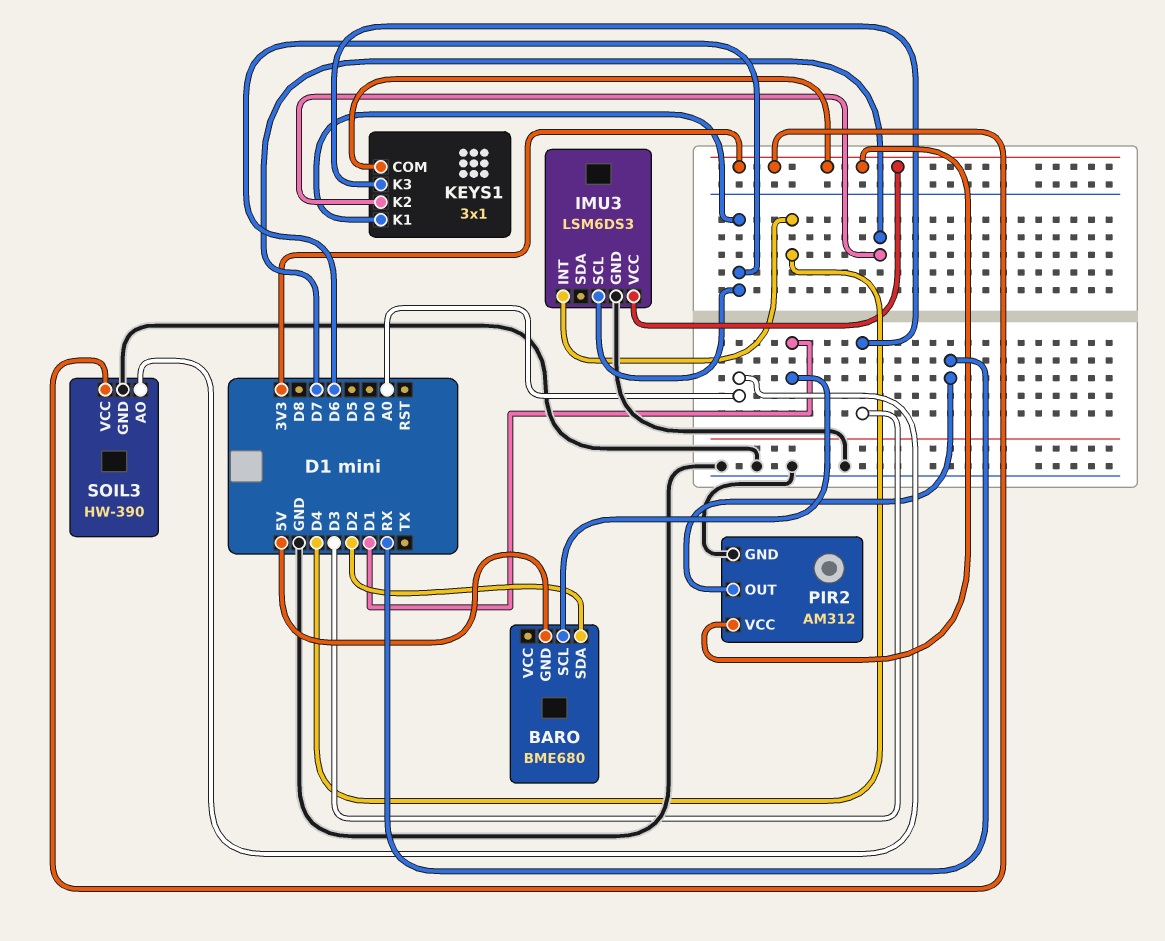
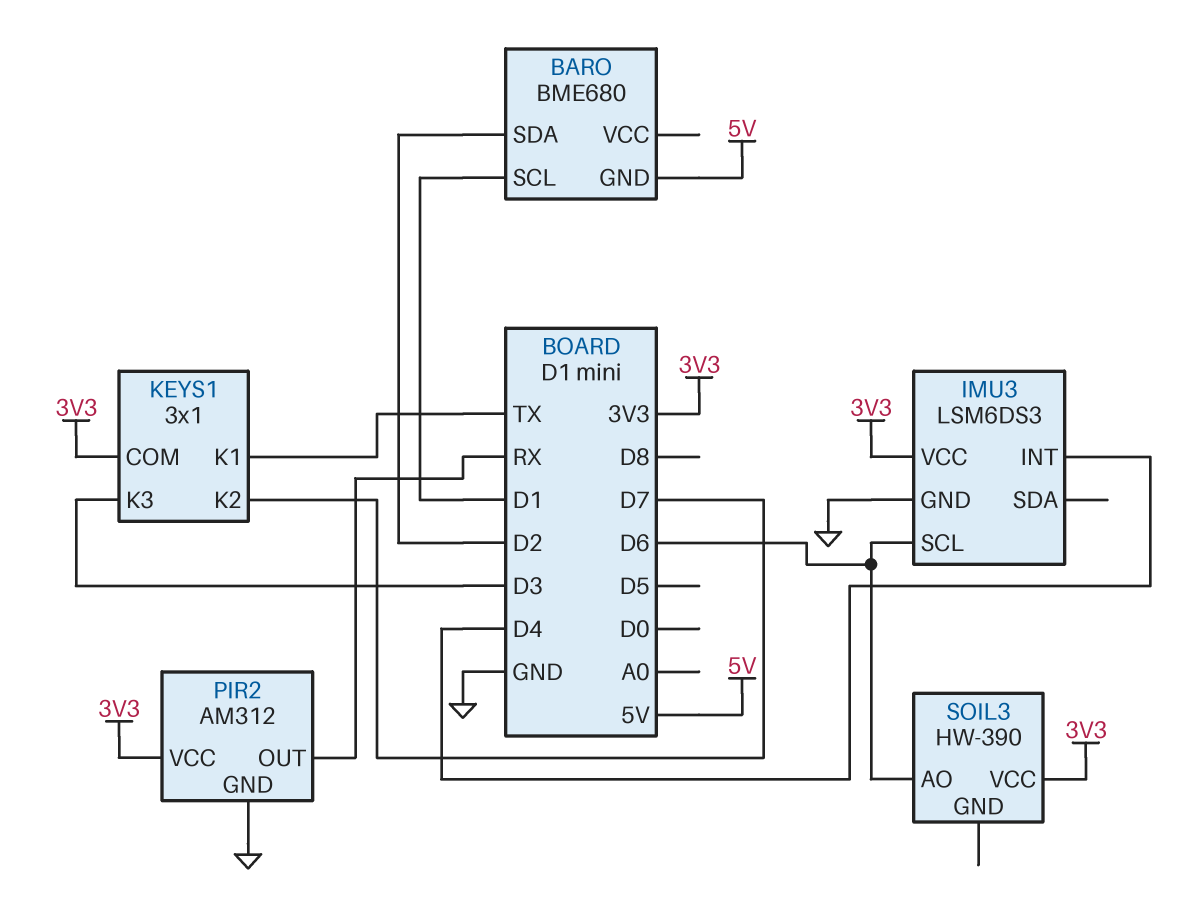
KEYS1 pin K1: D6 -> TX
SOIL3 pin AO: A0 -> D6
SOIL3 pin GND: GND -> none

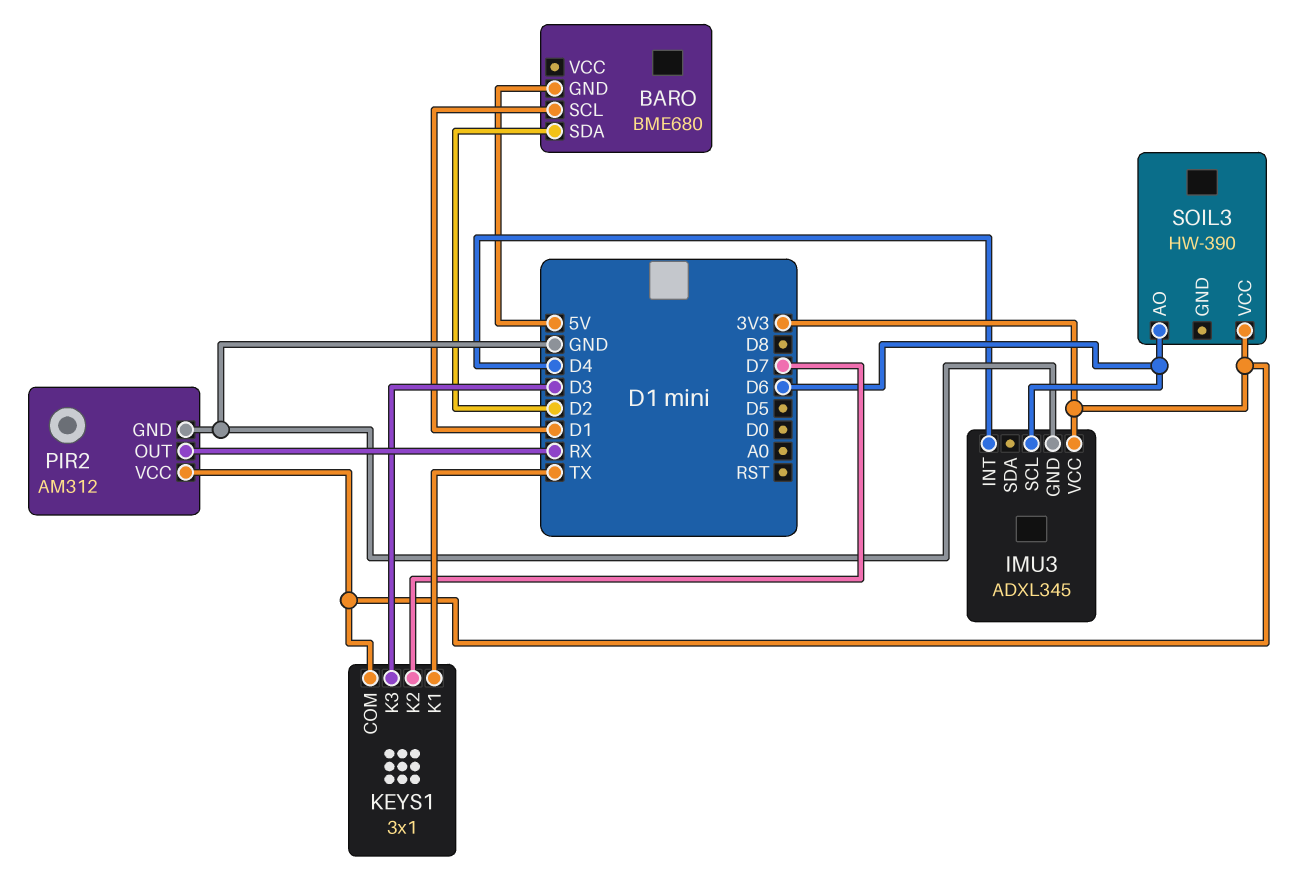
IMU3: LSM6DS3 -> ADXL345

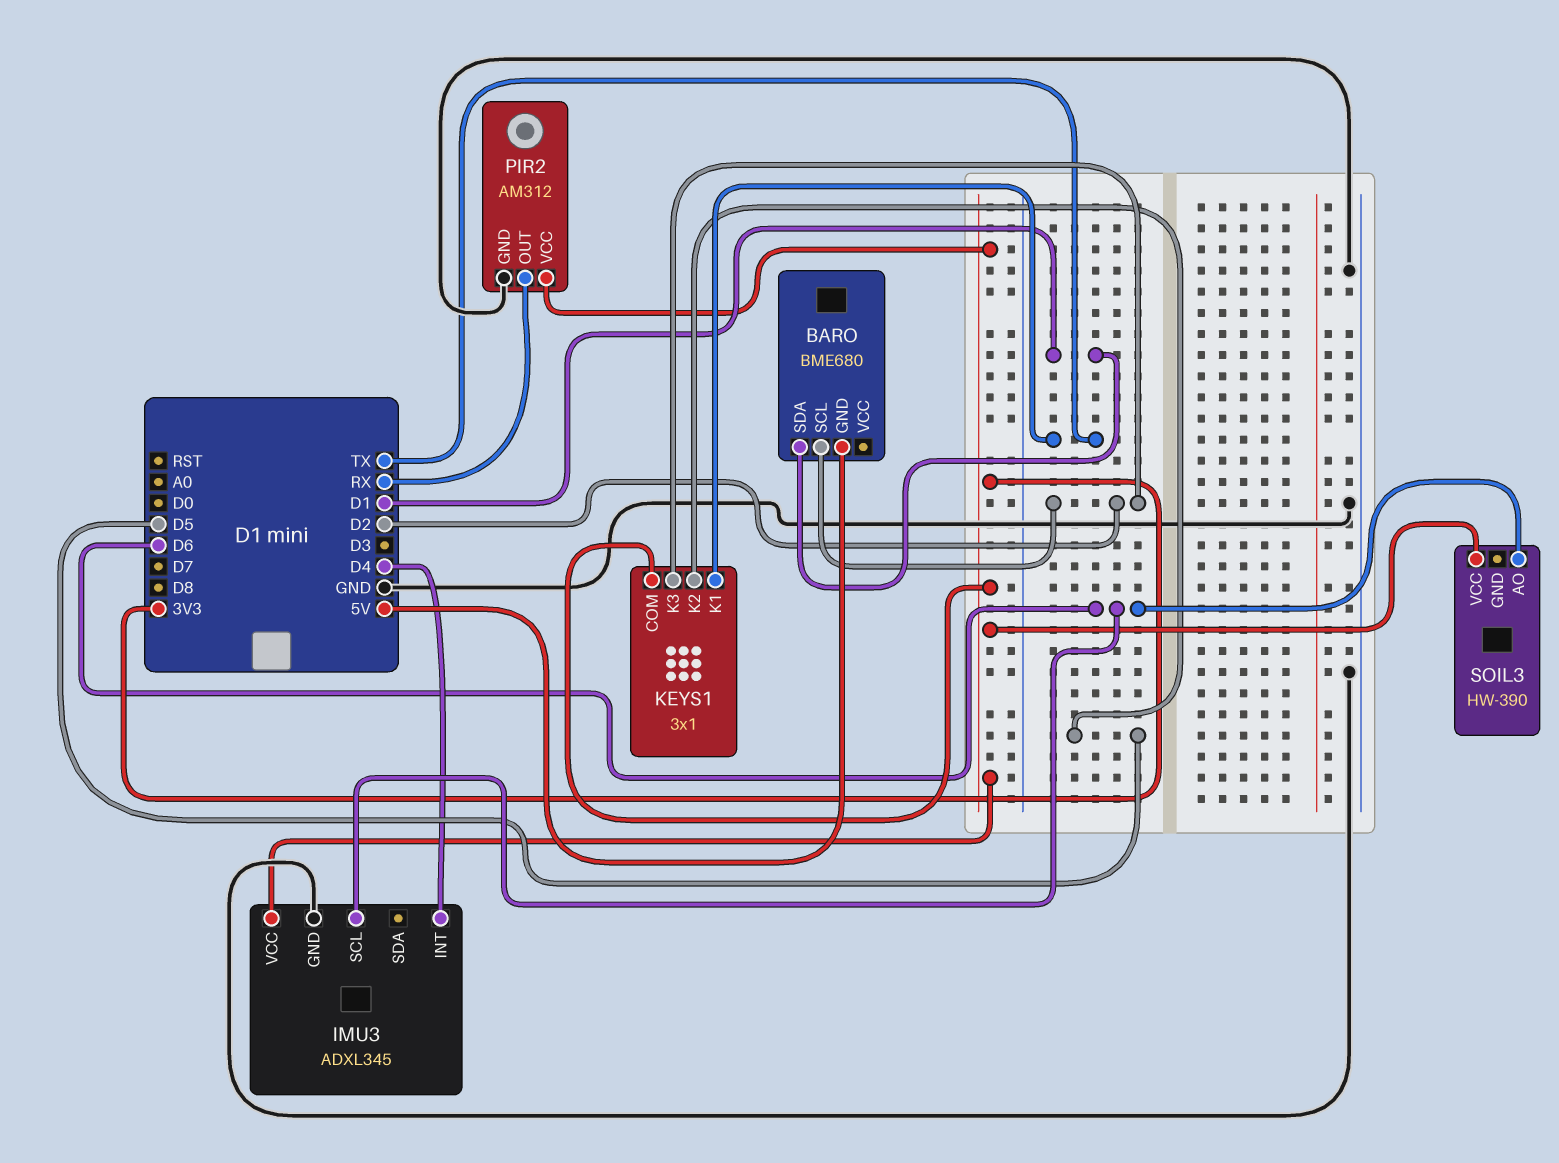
BARO pin SCL: D1 -> D2
BARO pin SDA: D2 -> D1
KEYS1 pin K2: D7 -> D5
KEYS1 pin K3: D3 -> D2

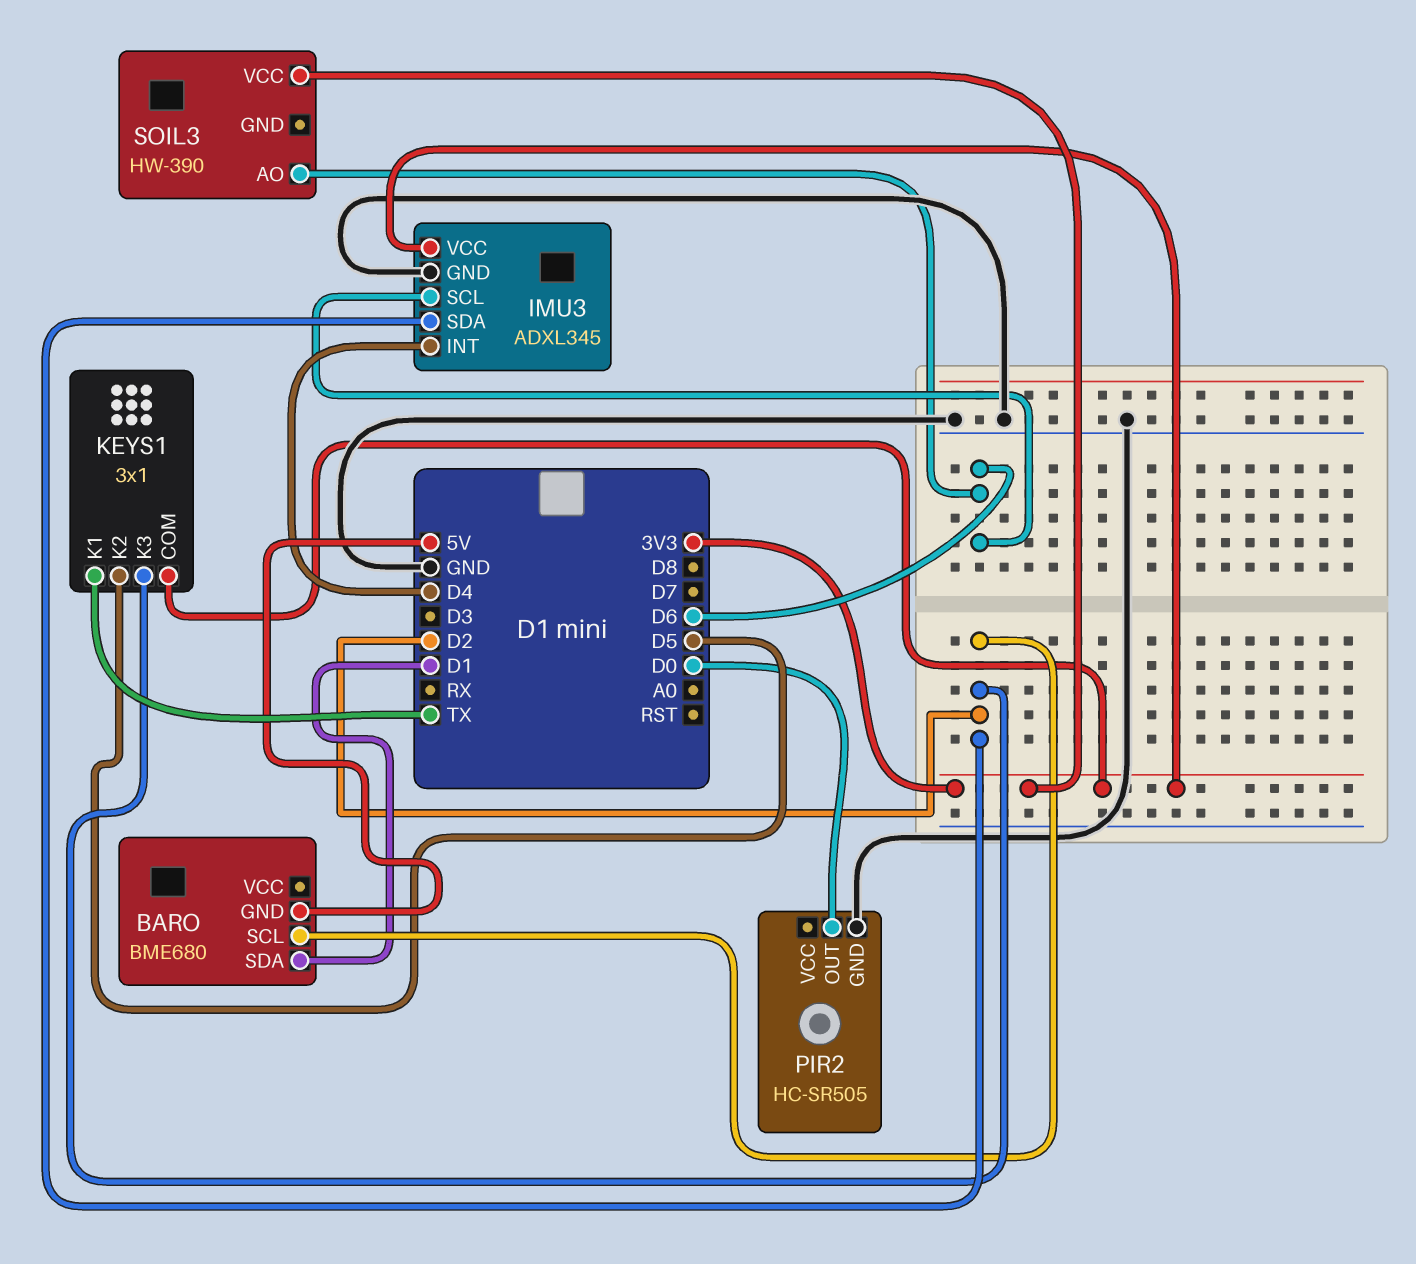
IMU3 pin SDA: none -> D2
PIR2: AM312 -> HC-SR505
PIR2 pin OUT: RX -> D0
PIR2 pin VCC: 3V3 -> none

